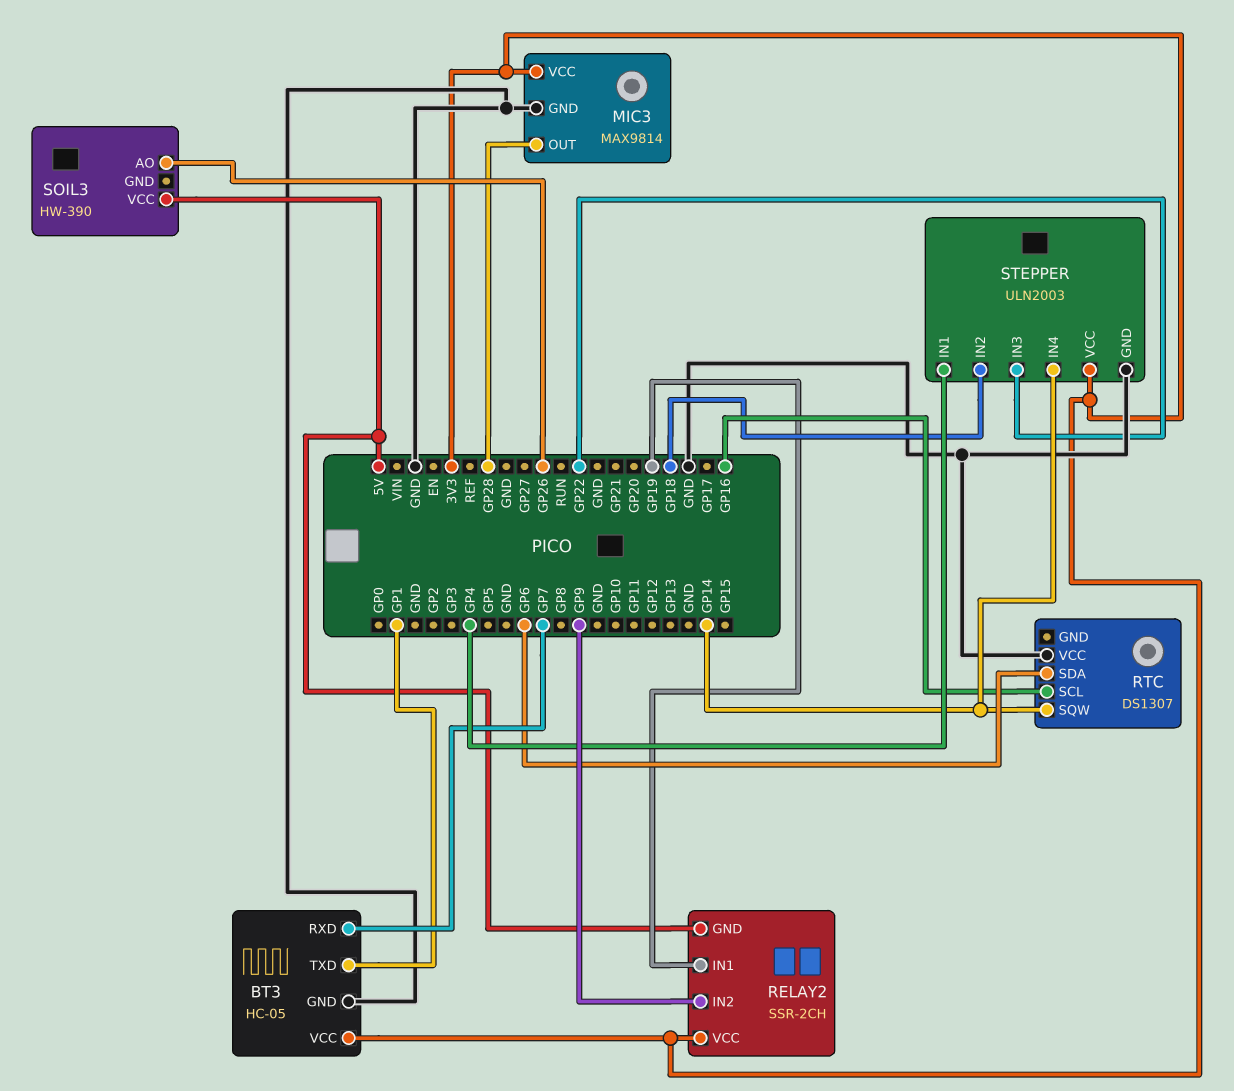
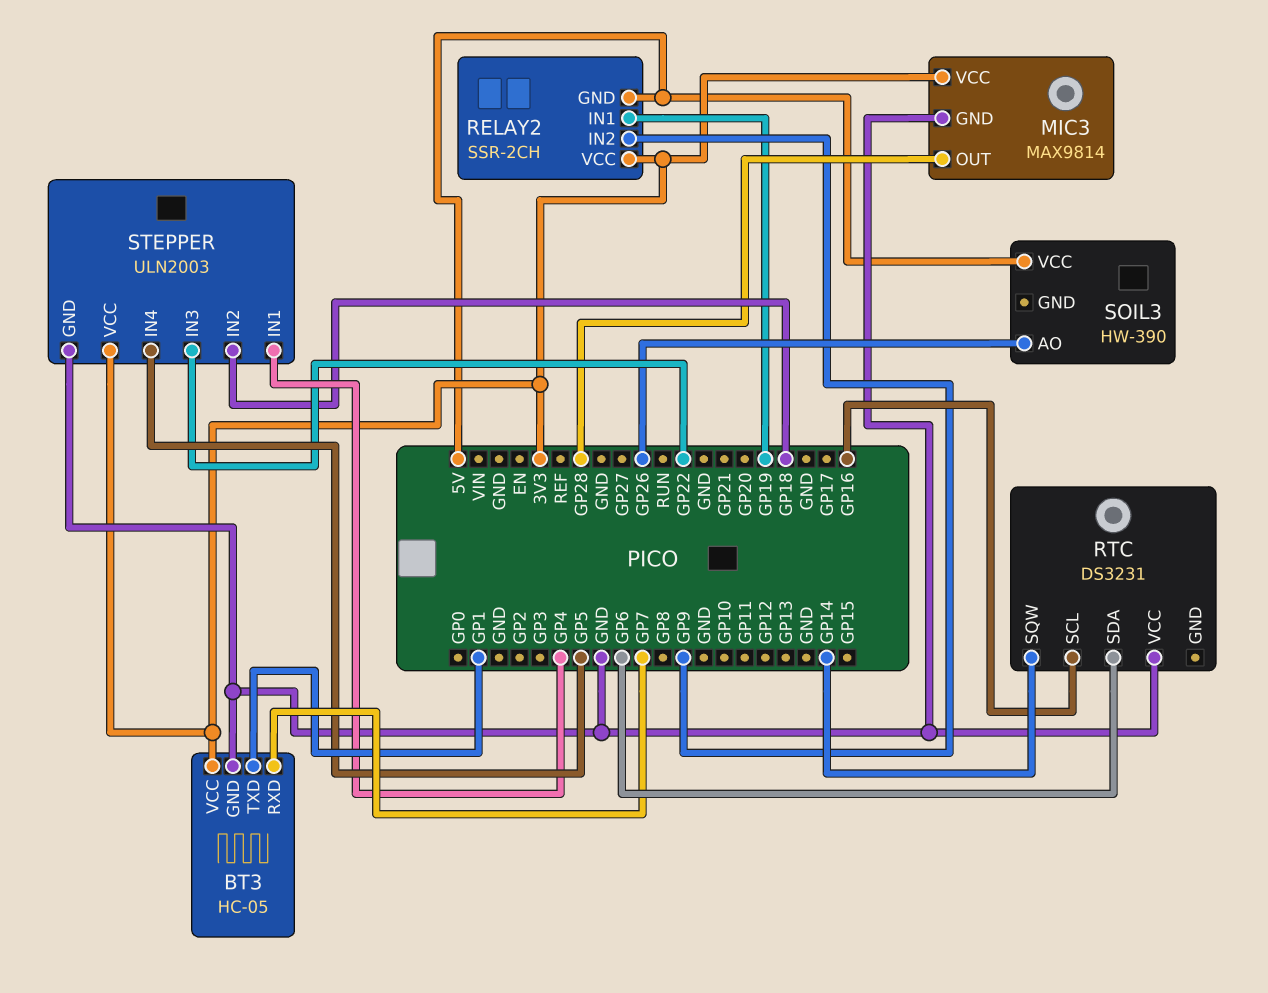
RTC: DS1307 -> DS3231
STEPPER pin IN4: GP14 -> GP5

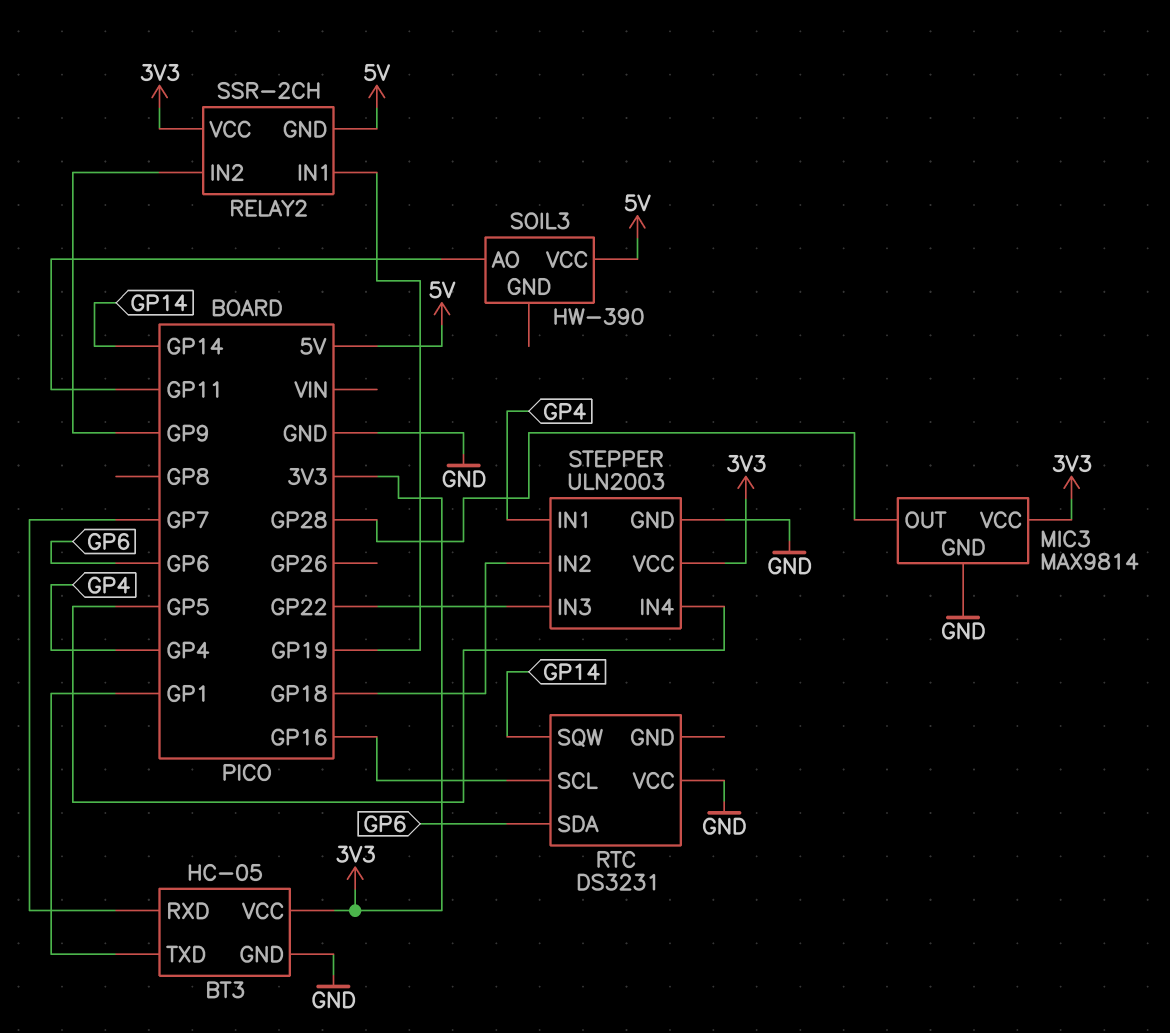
SOIL3 pin AO: GP26 -> GP11

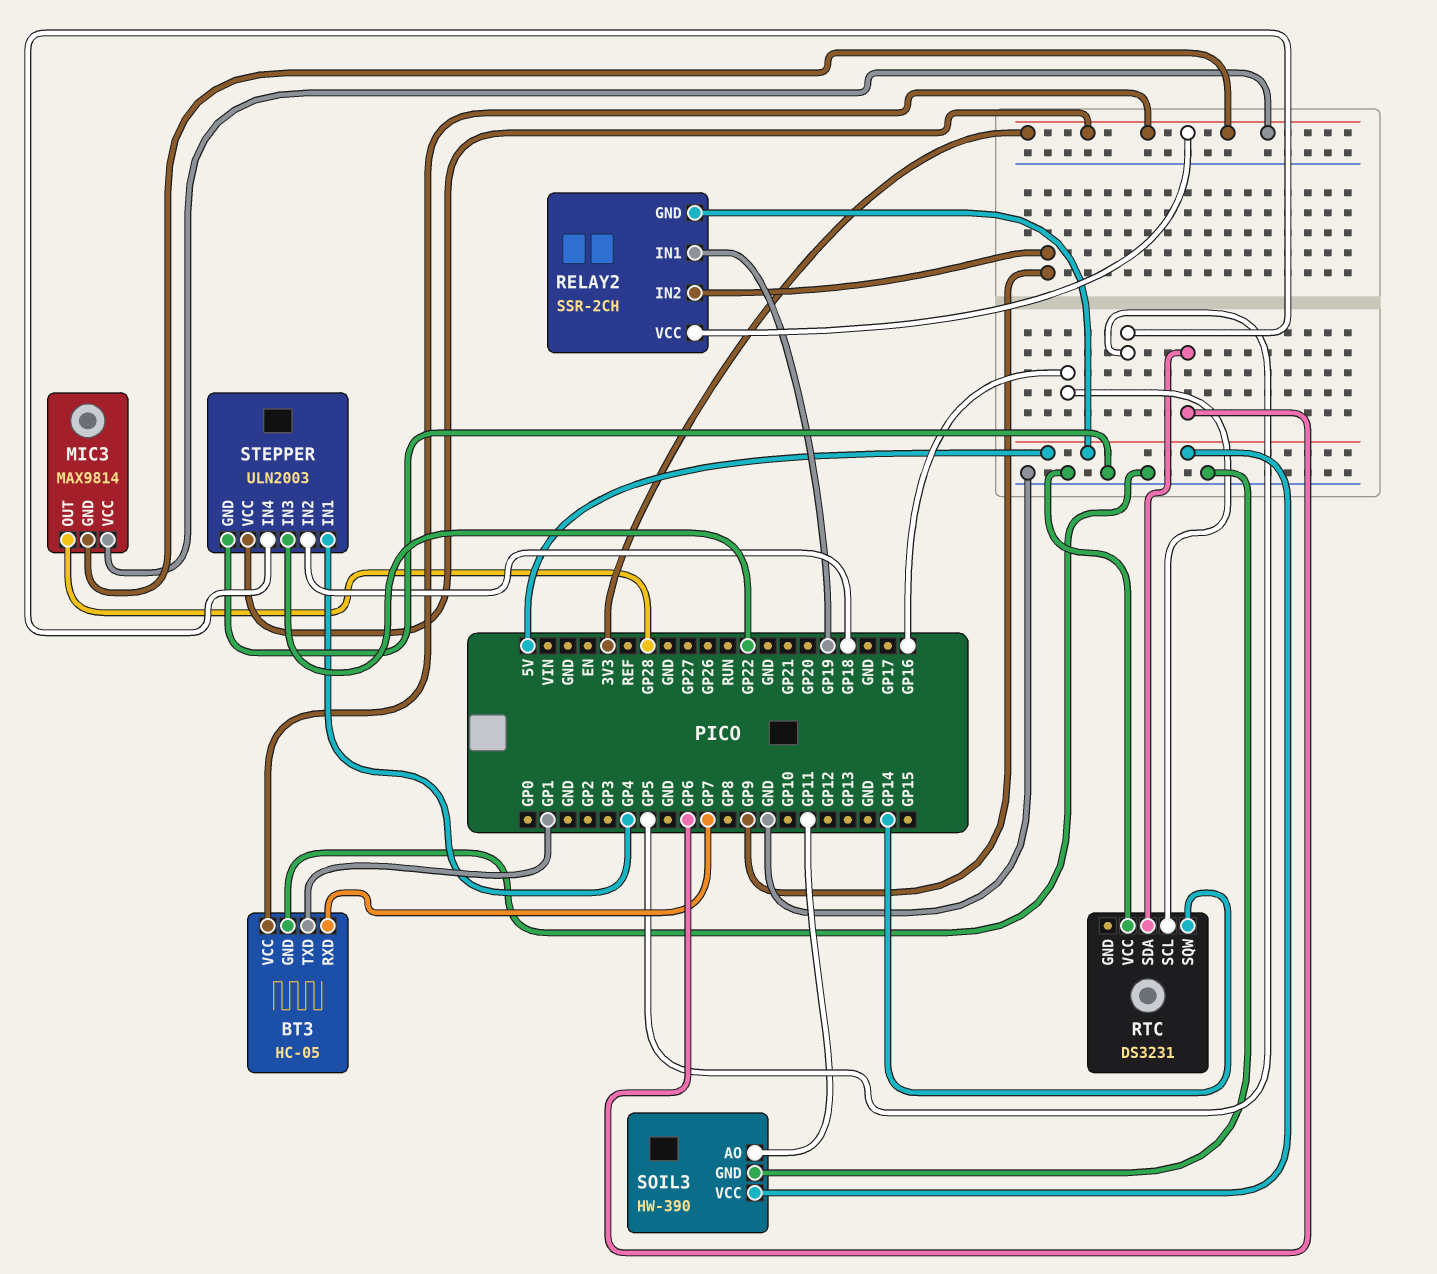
MIC3 pin GND: GND -> 3V3
SOIL3 pin GND: none -> GND

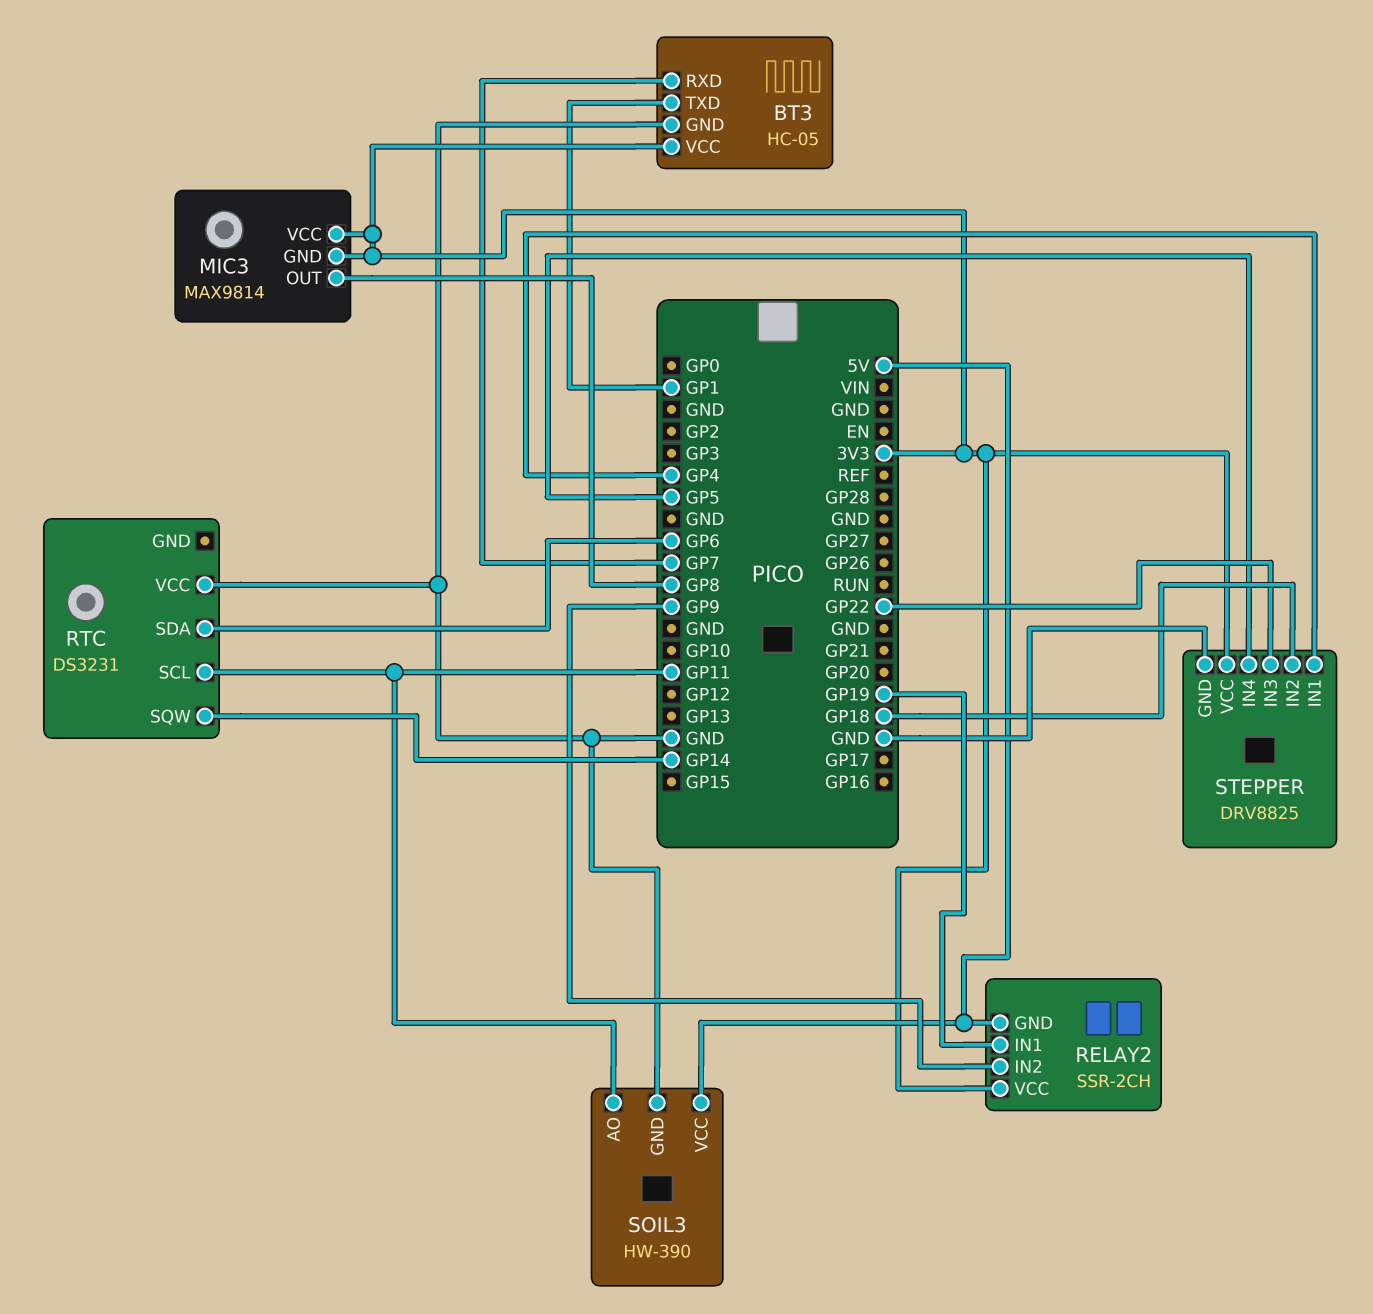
MIC3 pin OUT: GP28 -> GP8
RTC pin SCL: GP16 -> GP11
STEPPER: ULN2003 -> DRV8825

